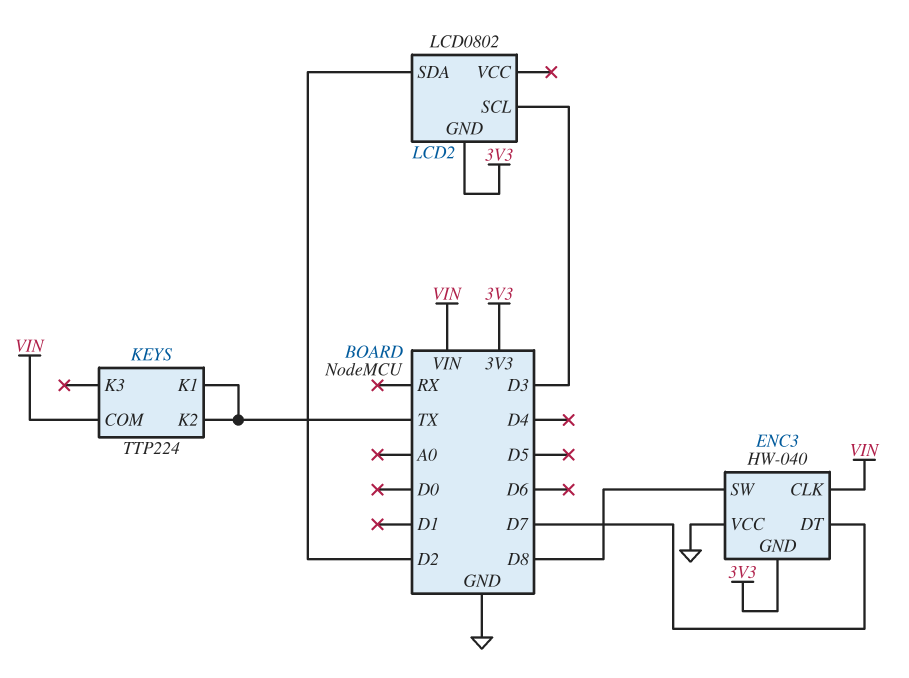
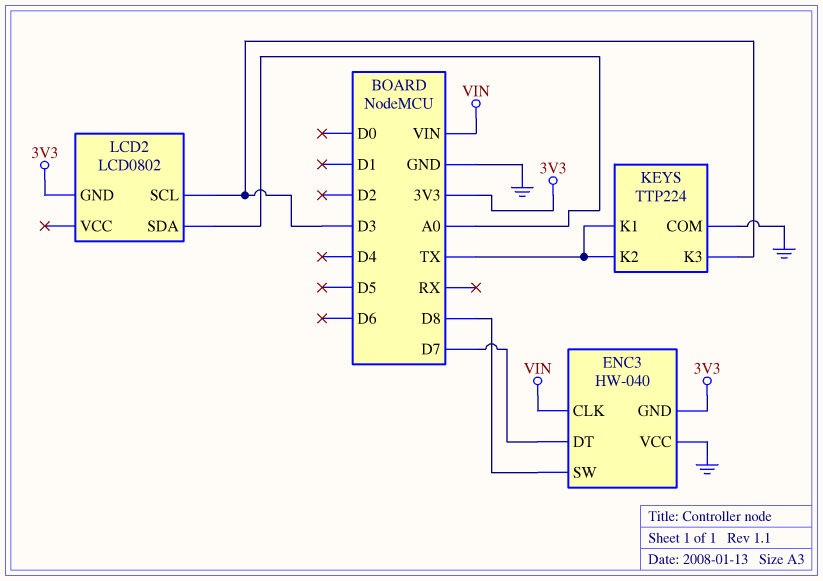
KEYS pin COM: VIN -> GND
KEYS pin K3: none -> D3
LCD2 pin SDA: D2 -> A0

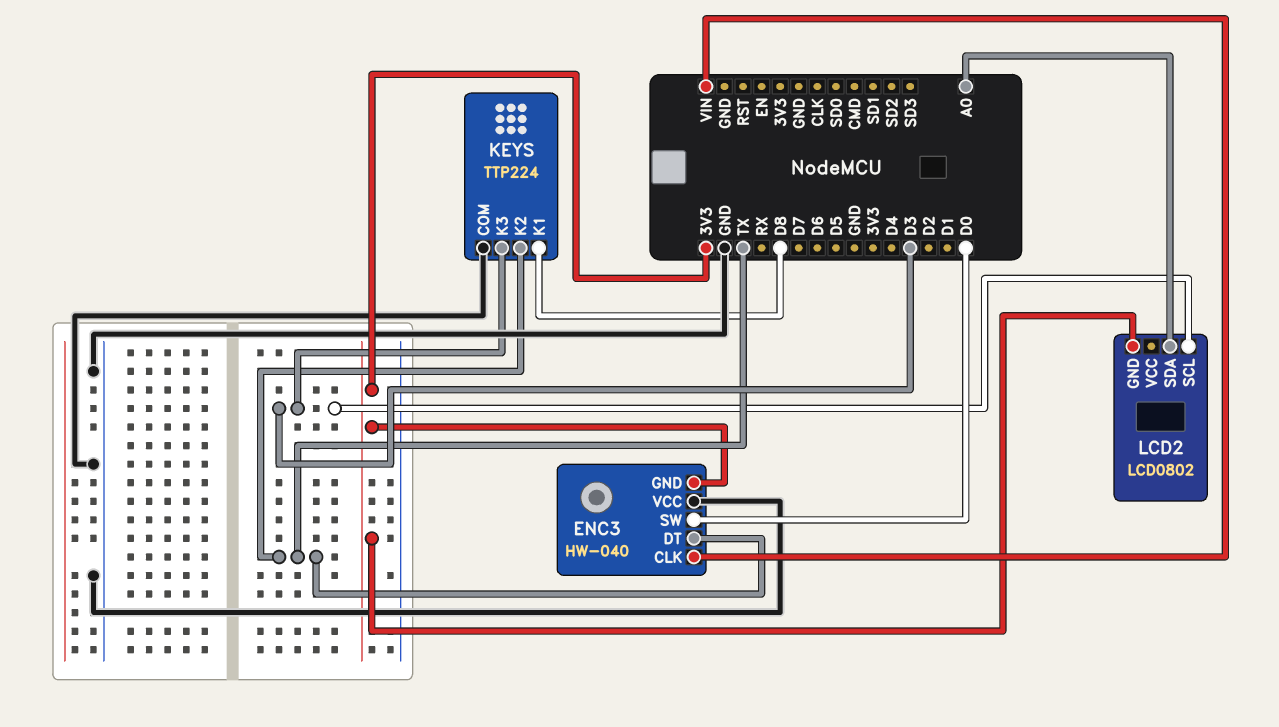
ENC3 pin DT: D7 -> TX
ENC3 pin SW: D8 -> D0
KEYS pin K1: TX -> D8

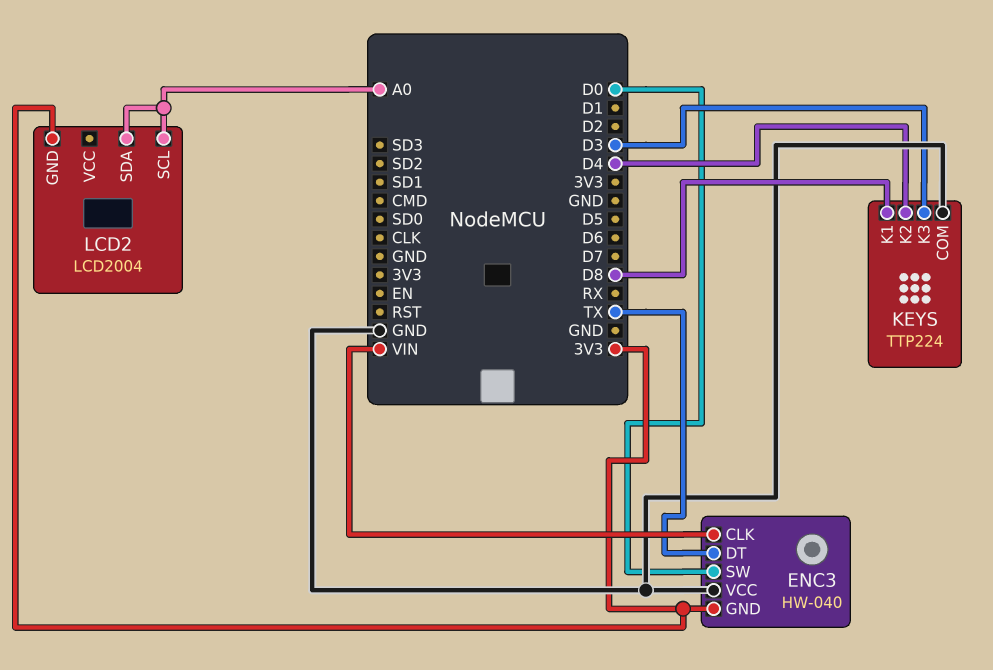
KEYS pin K2: TX -> D4
LCD2: LCD0802 -> LCD2004
LCD2 pin SCL: D3 -> A0

